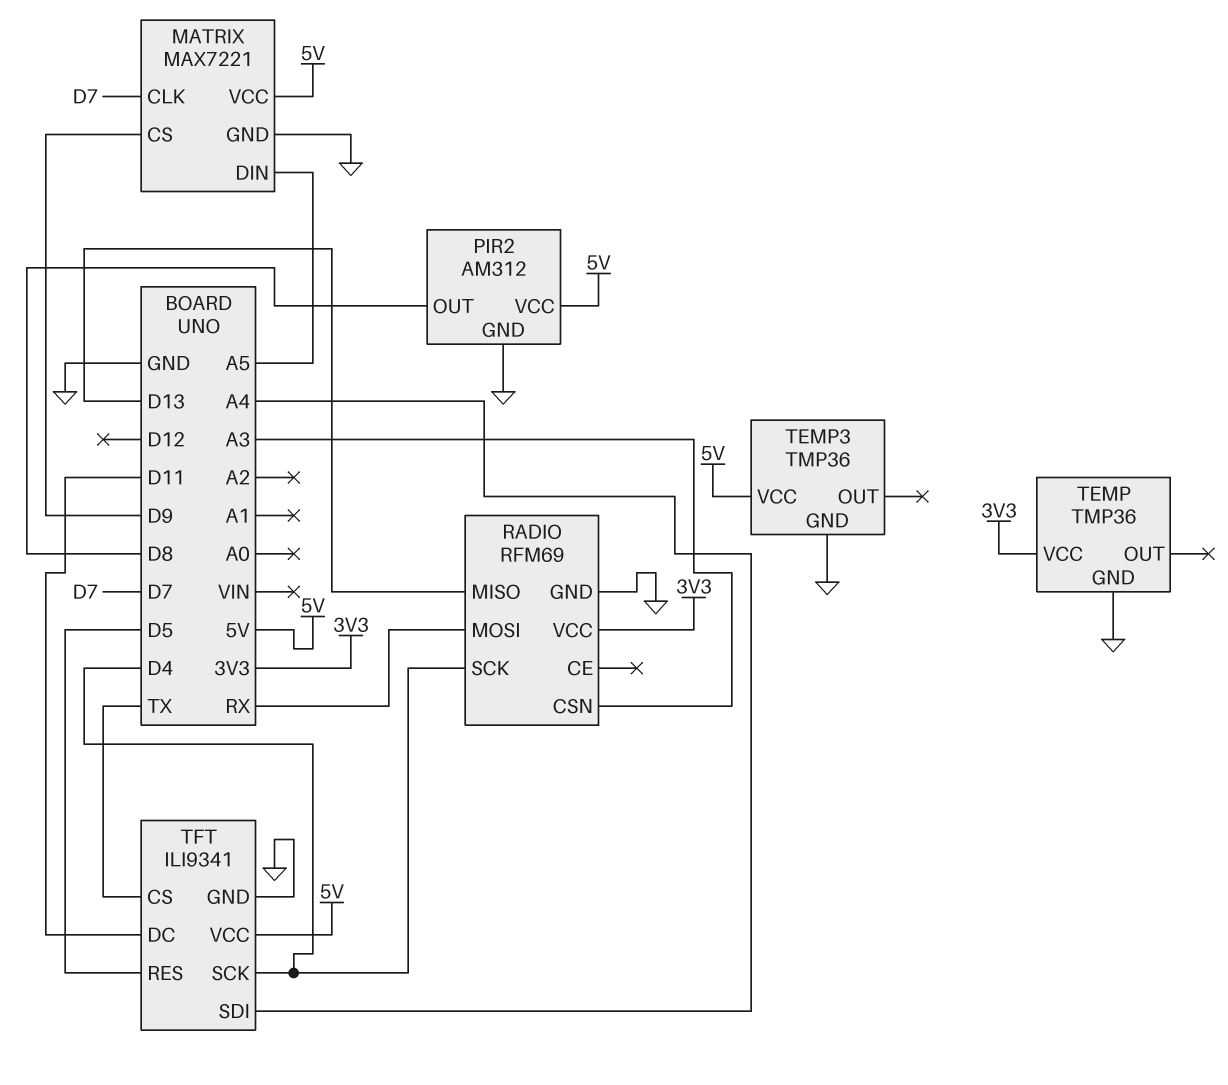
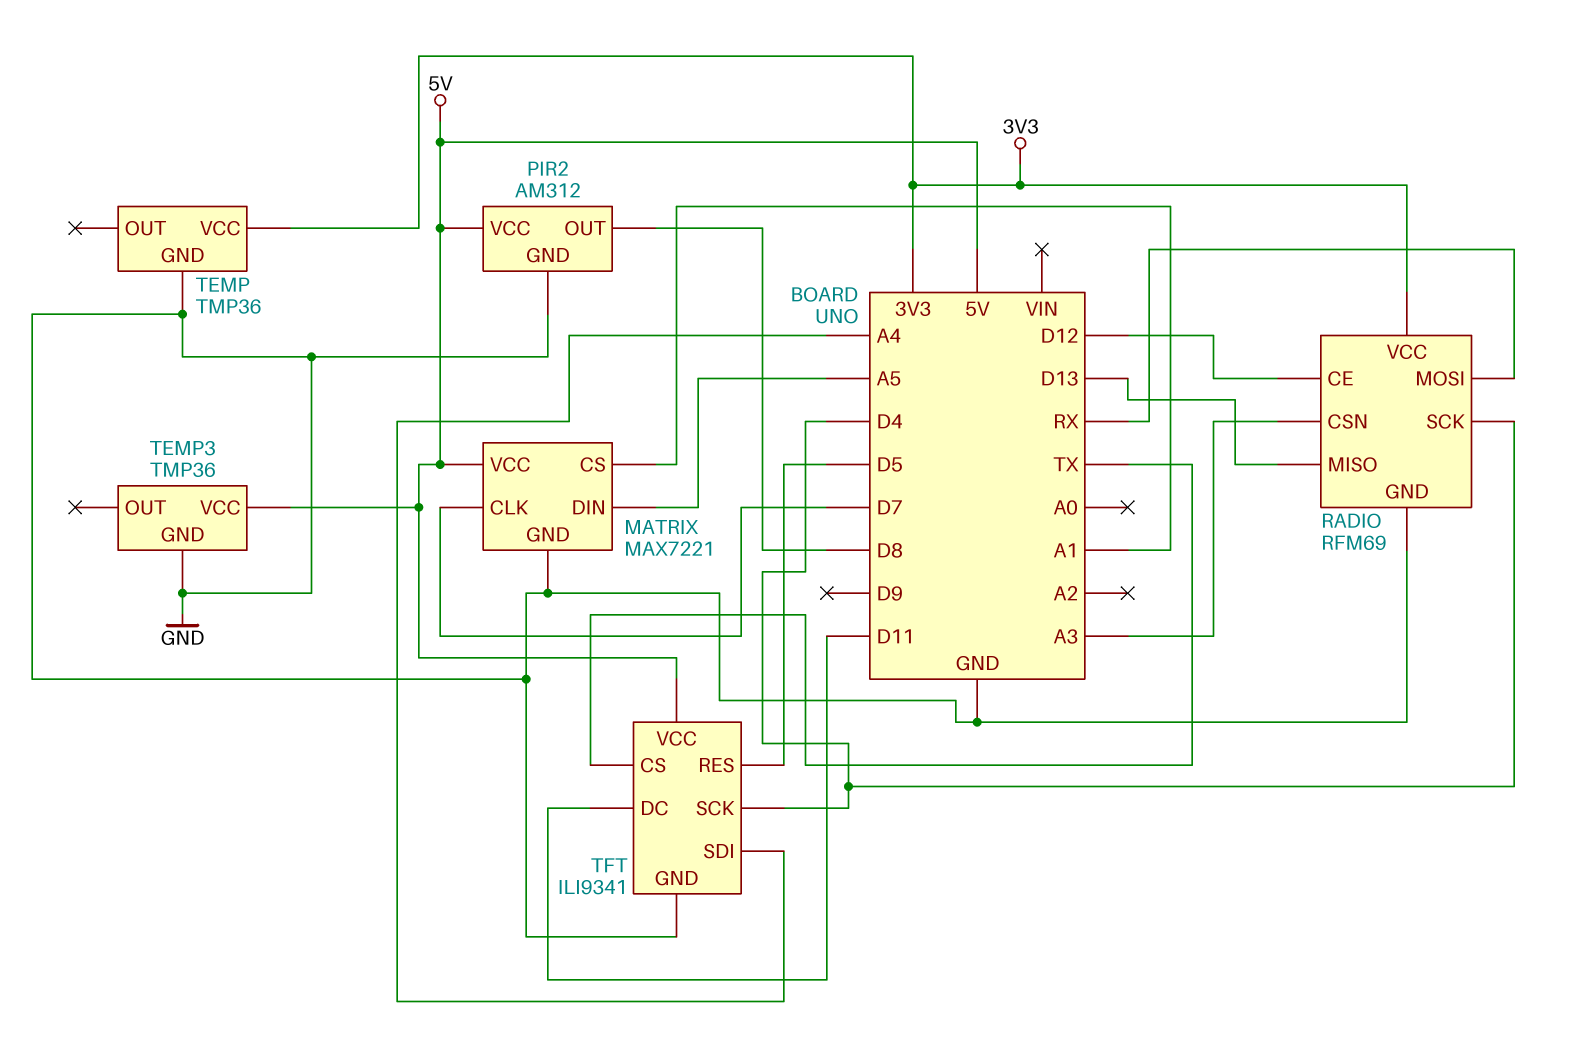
MATRIX pin CS: D9 -> A1
RADIO pin CE: none -> D12

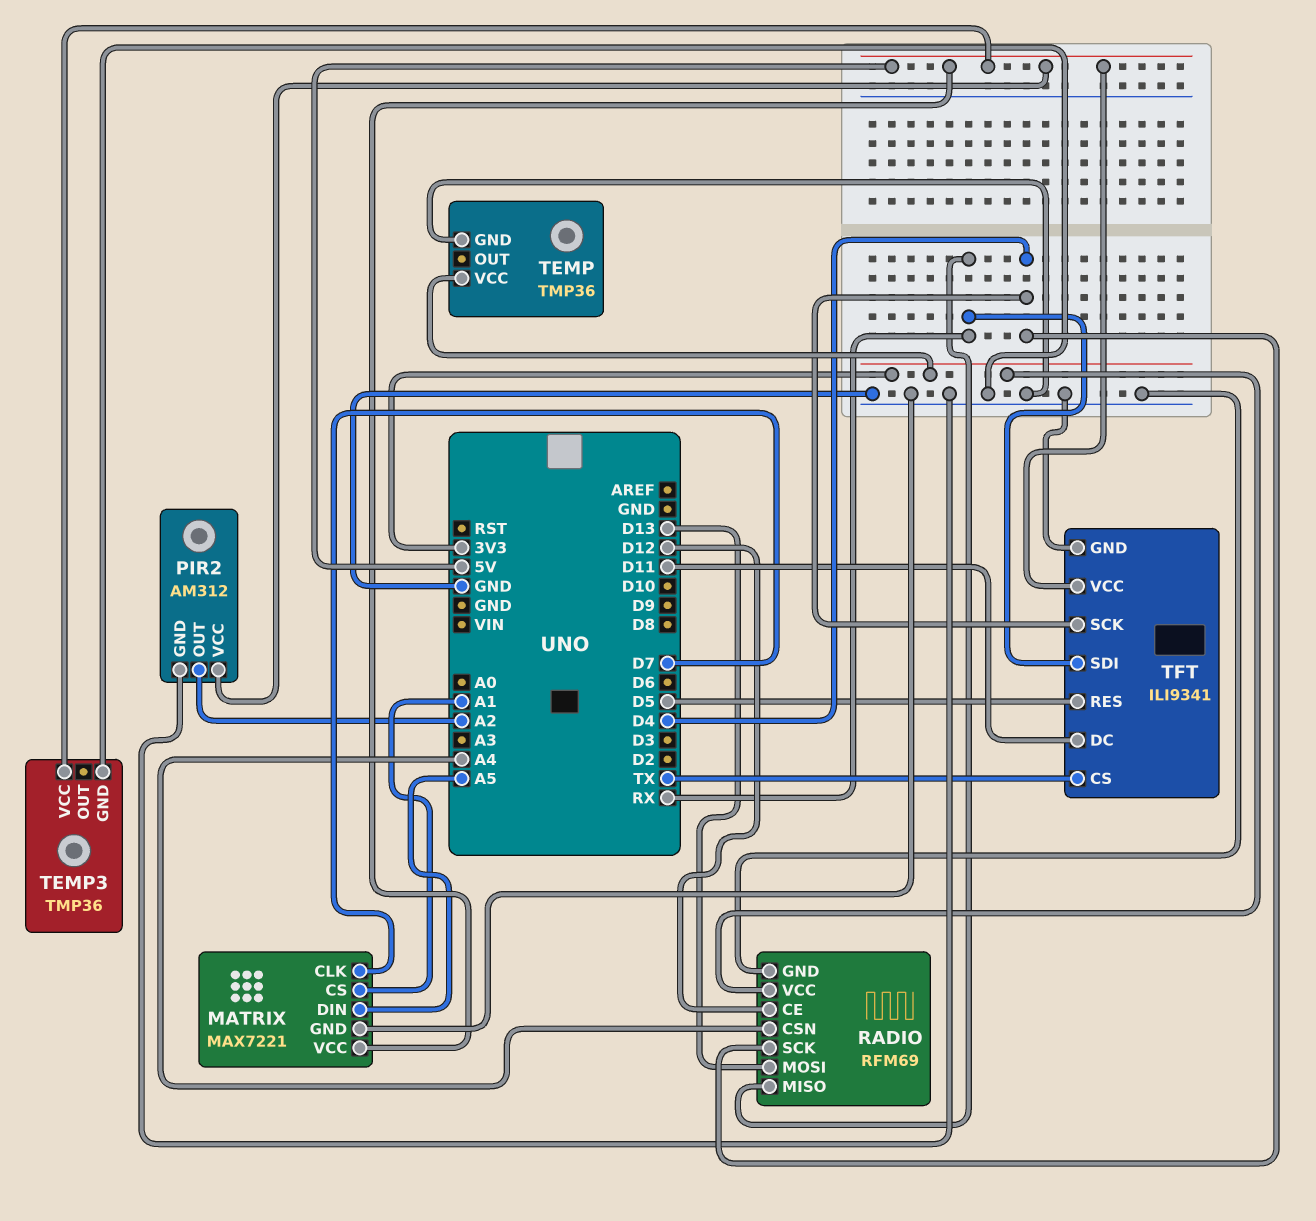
PIR2 pin OUT: D8 -> A2
RADIO pin CSN: A3 -> A4
RADIO pin MISO: D13 -> RX
RADIO pin MOSI: RX -> D13
TFT pin SDI: A4 -> RX

